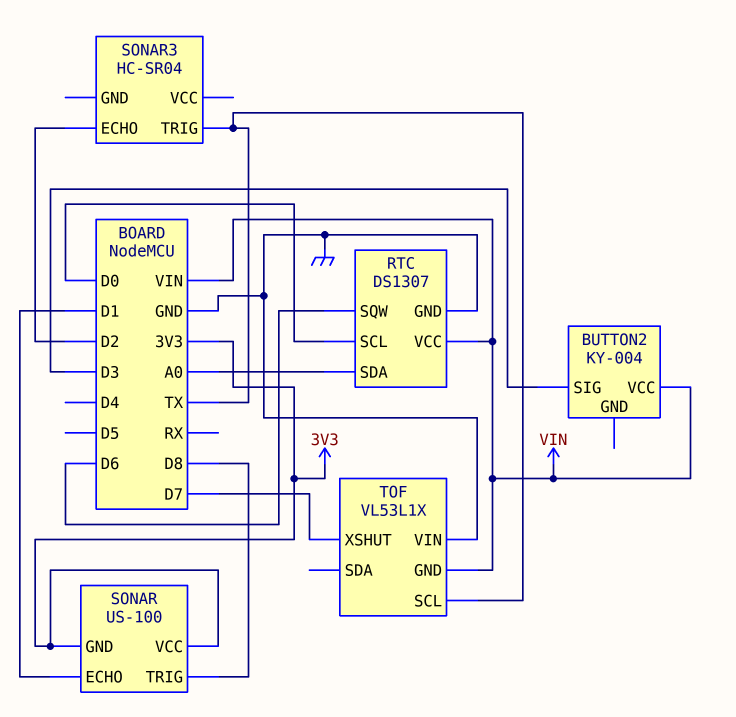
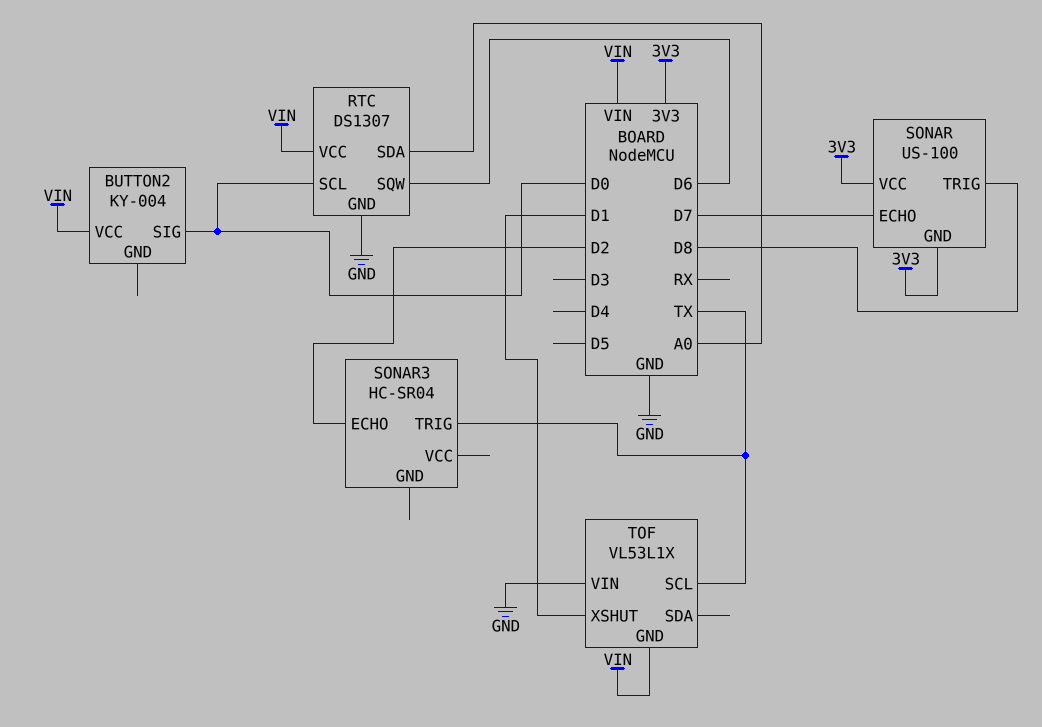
BUTTON2 pin SIG: D3 -> D0
SONAR pin ECHO: D1 -> D7
TOF pin XSHUT: D7 -> D1

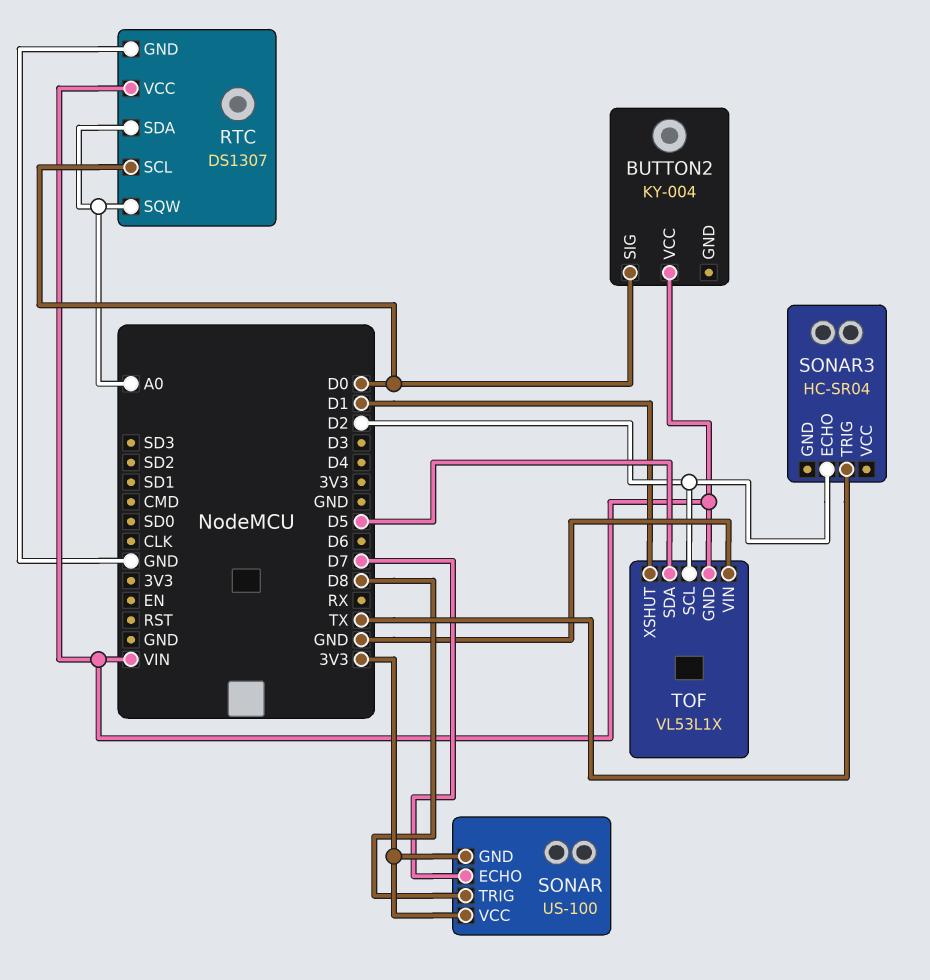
RTC pin SQW: D6 -> A0
TOF pin SCL: TX -> D2
TOF pin SDA: none -> D5

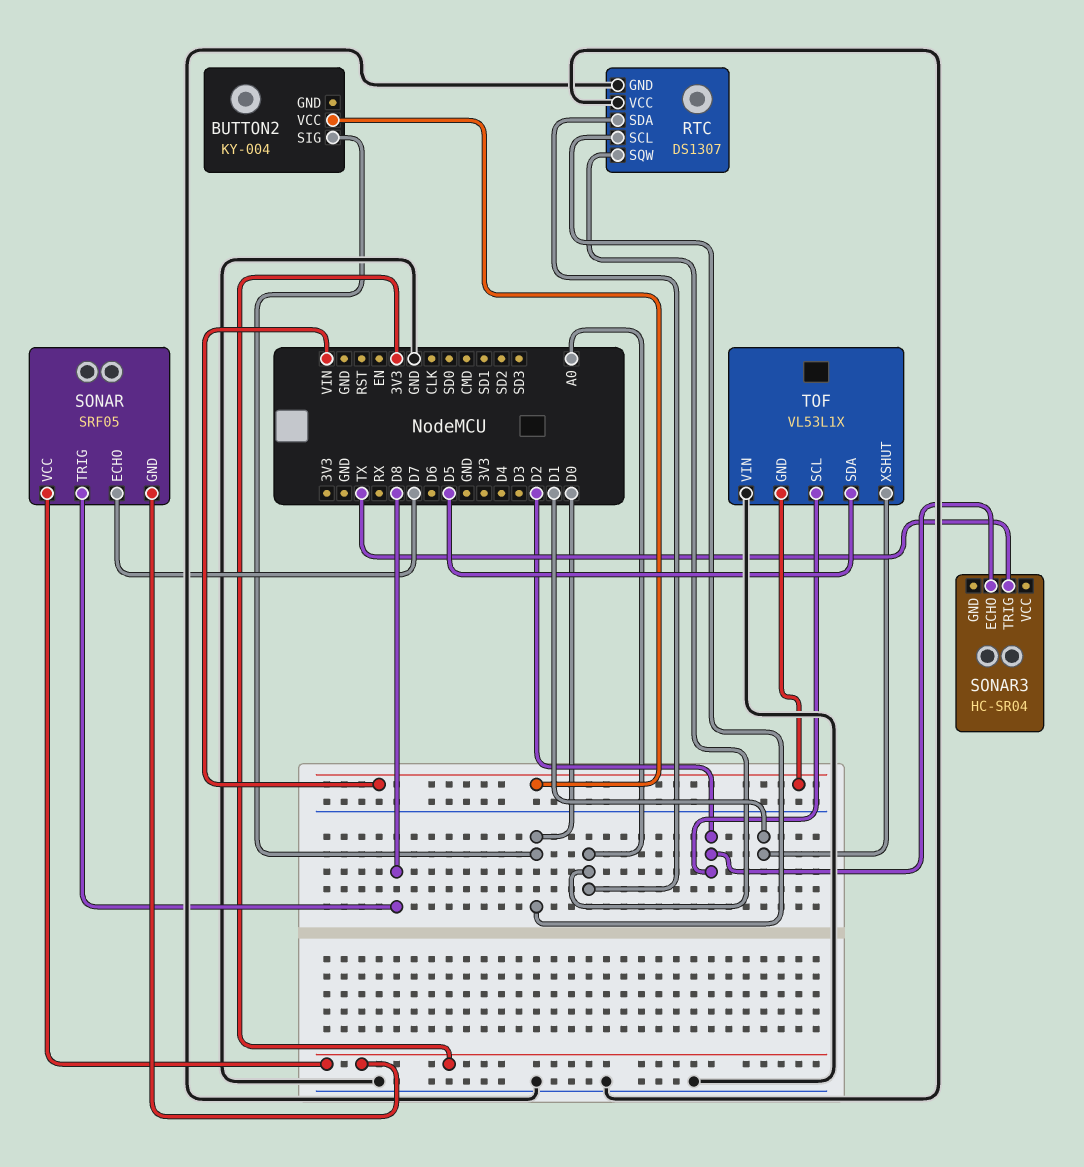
RTC pin VCC: VIN -> GND
SONAR: US-100 -> SRF05

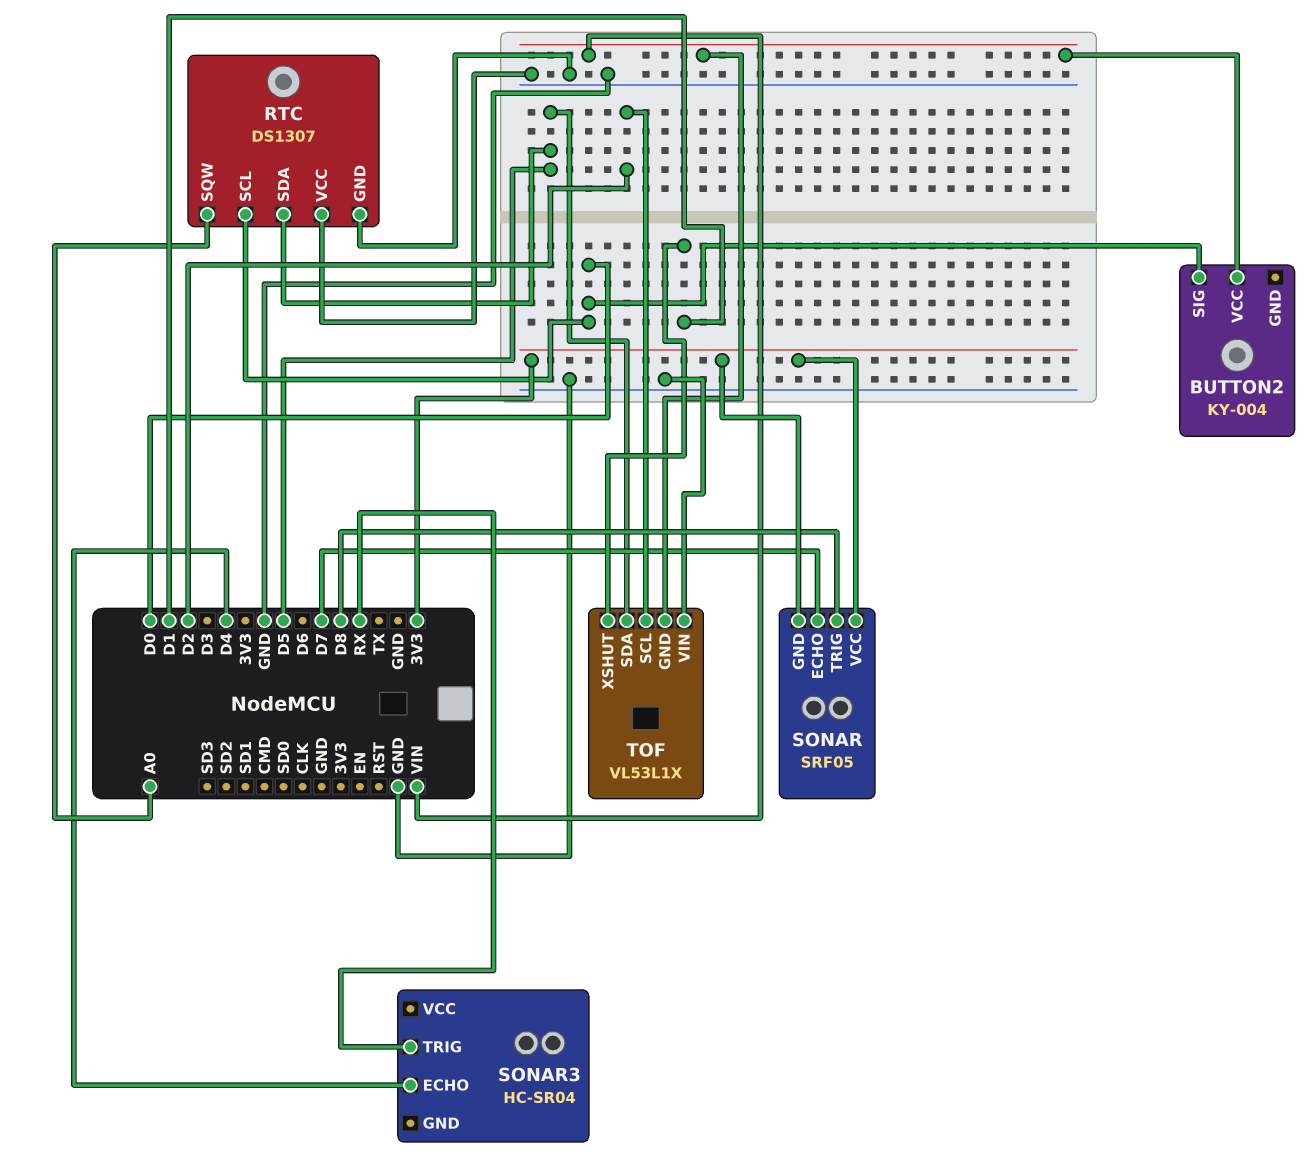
RTC pin SDA: A0 -> D5
SONAR3 pin ECHO: D2 -> D4
SONAR3 pin TRIG: TX -> RX

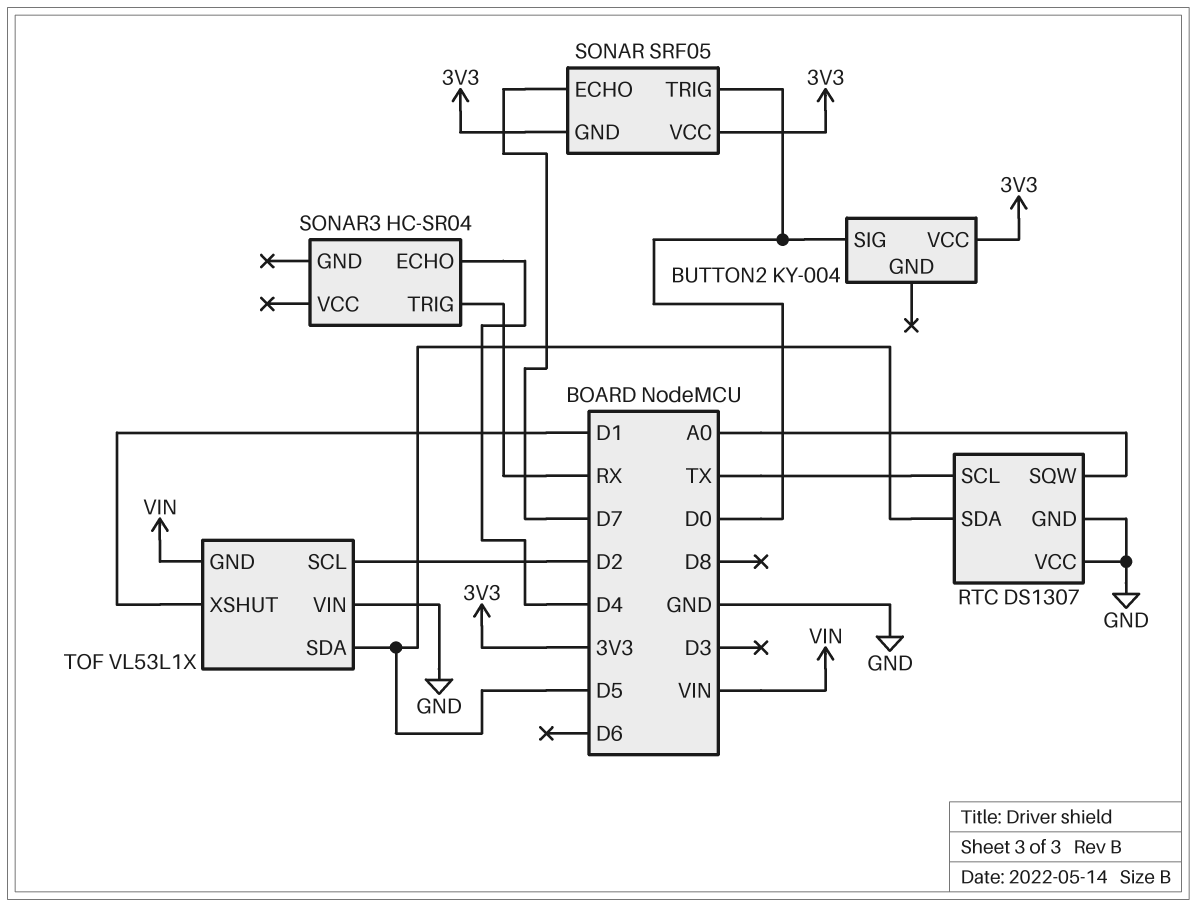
BUTTON2 pin VCC: VIN -> 3V3
RTC pin SCL: D0 -> TX
SONAR pin TRIG: D8 -> D0

